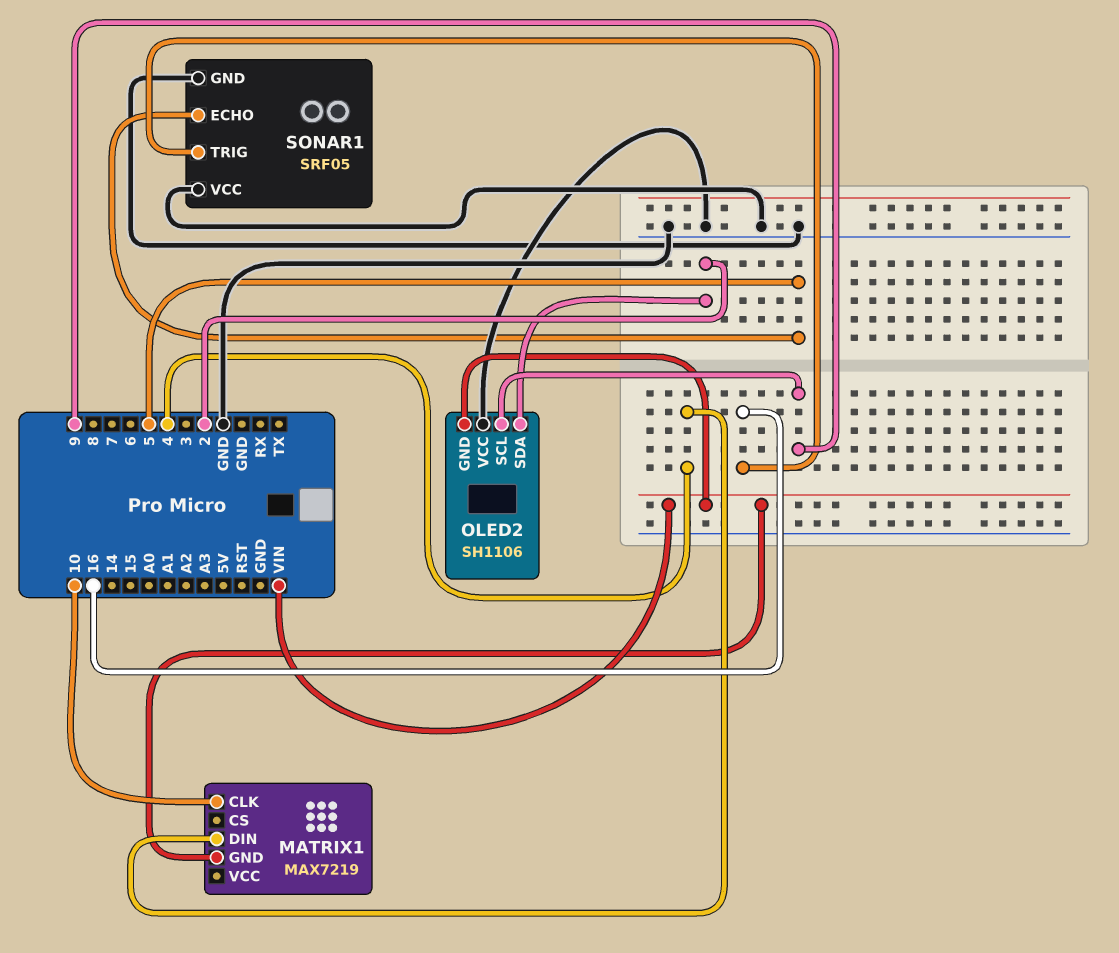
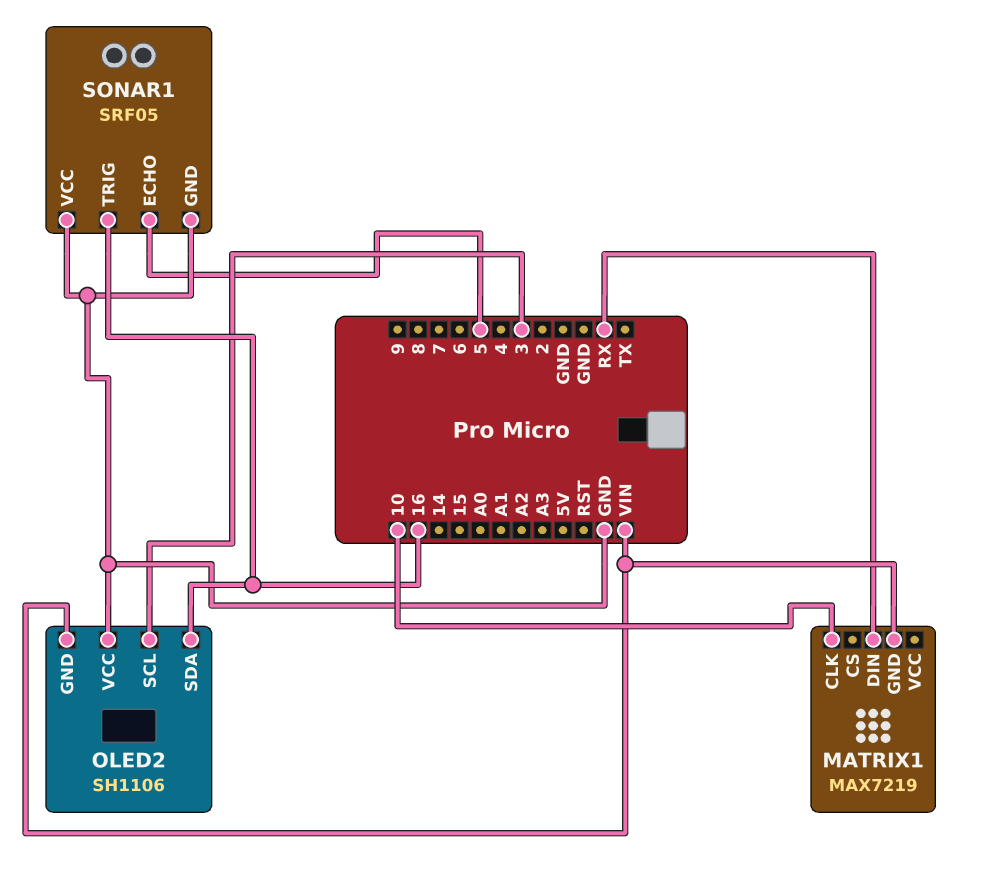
MATRIX1 pin DIN: 4 -> RX
OLED2 pin SCL: 9 -> 3
OLED2 pin SDA: 2 -> 16

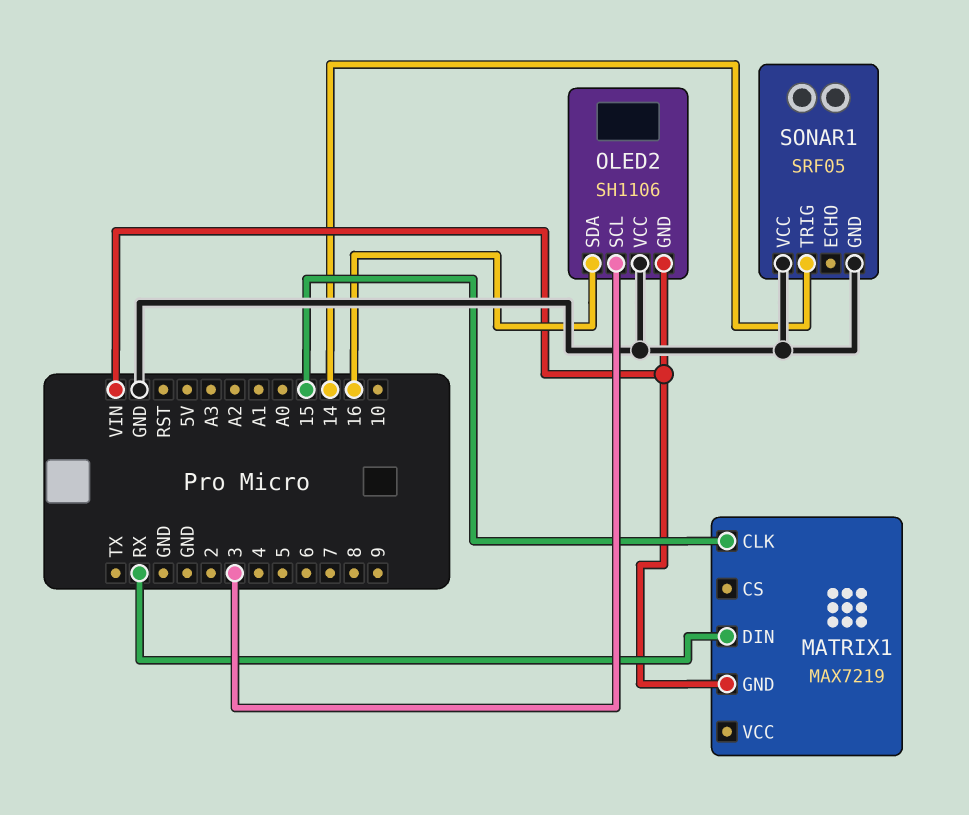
MATRIX1 pin CLK: 10 -> 15
SONAR1 pin ECHO: 5 -> none
SONAR1 pin TRIG: 16 -> 14

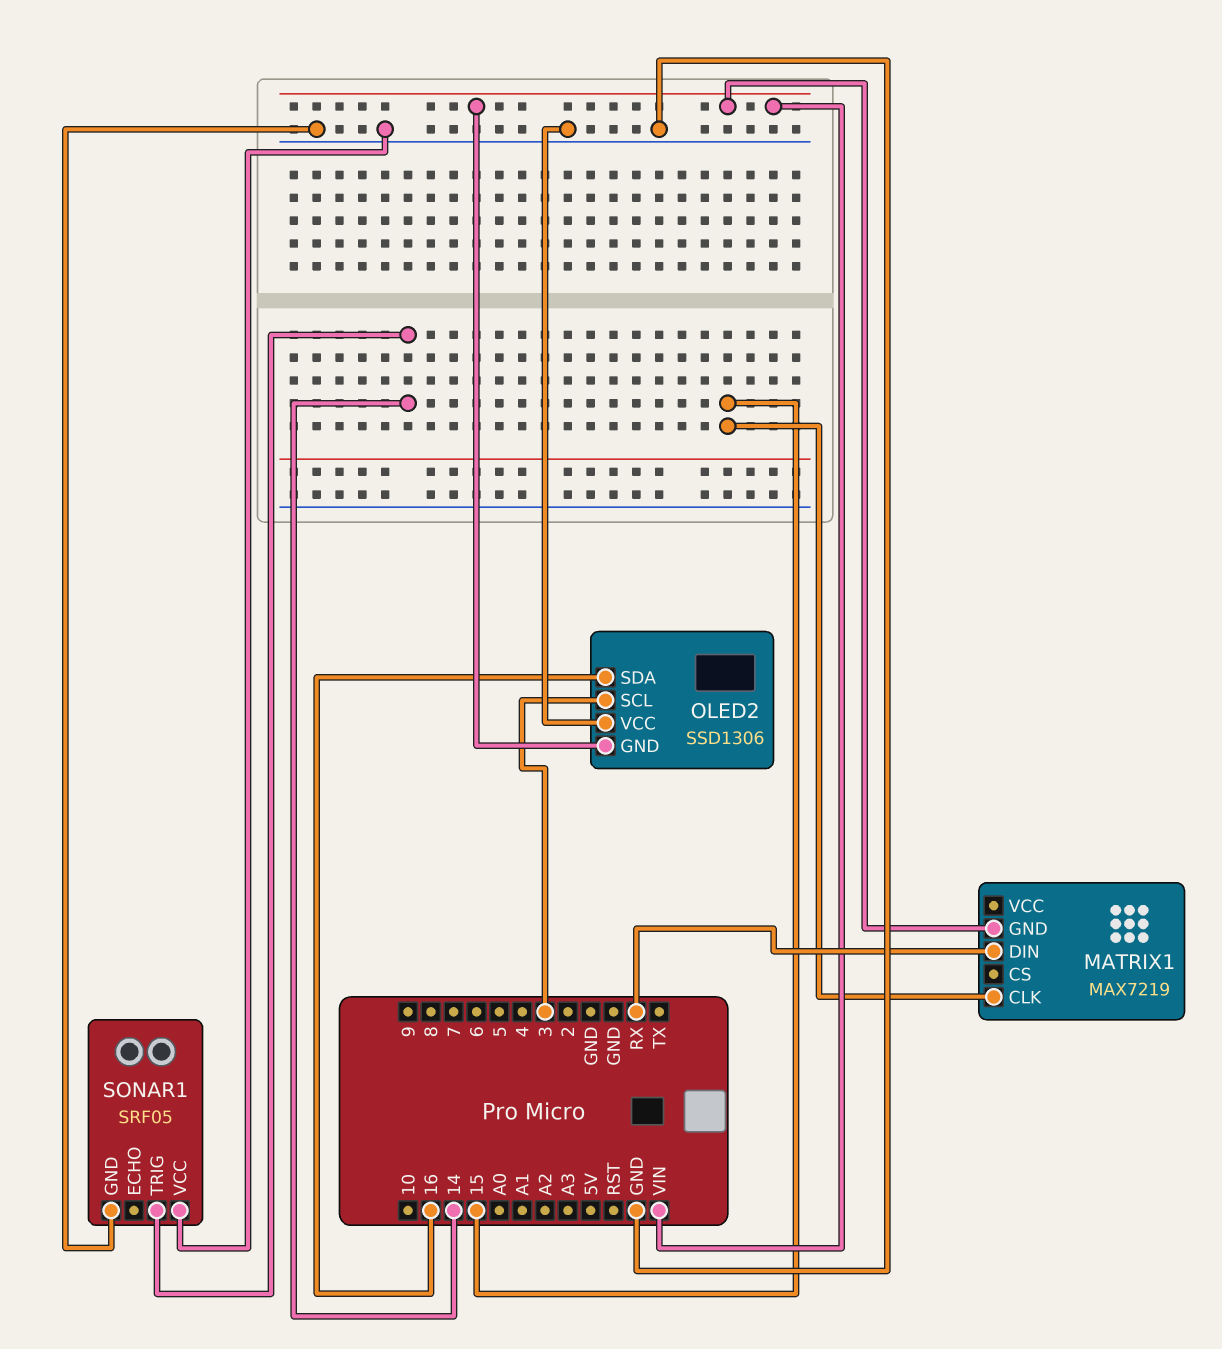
OLED2: SH1106 -> SSD1306

